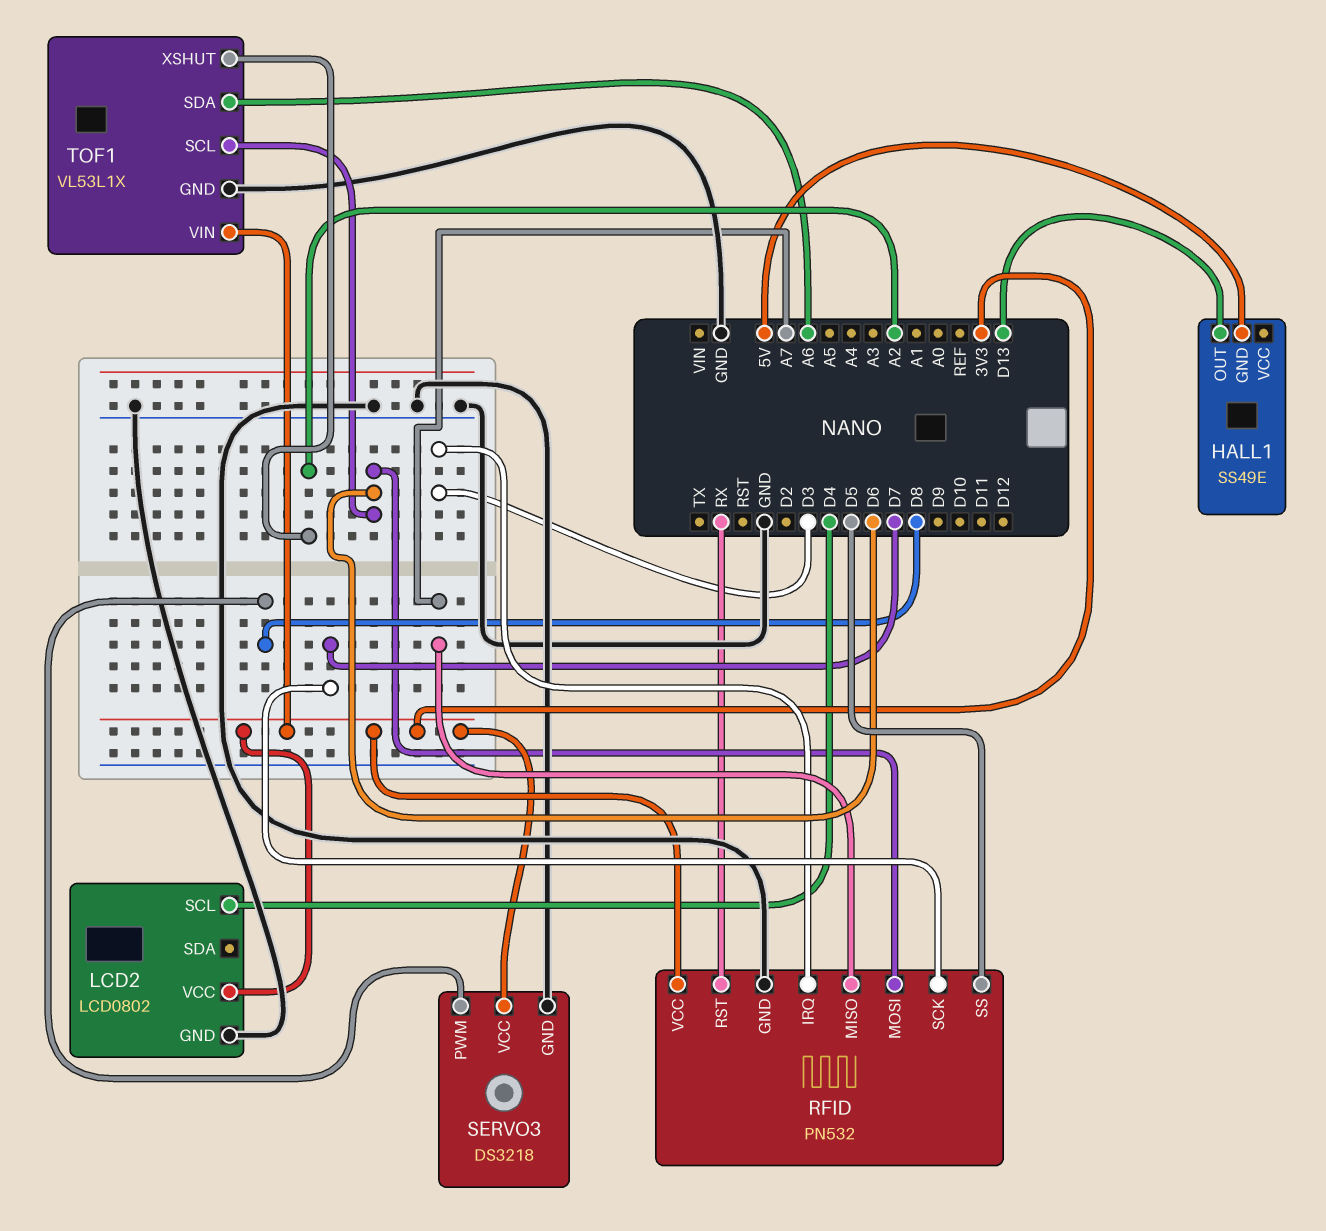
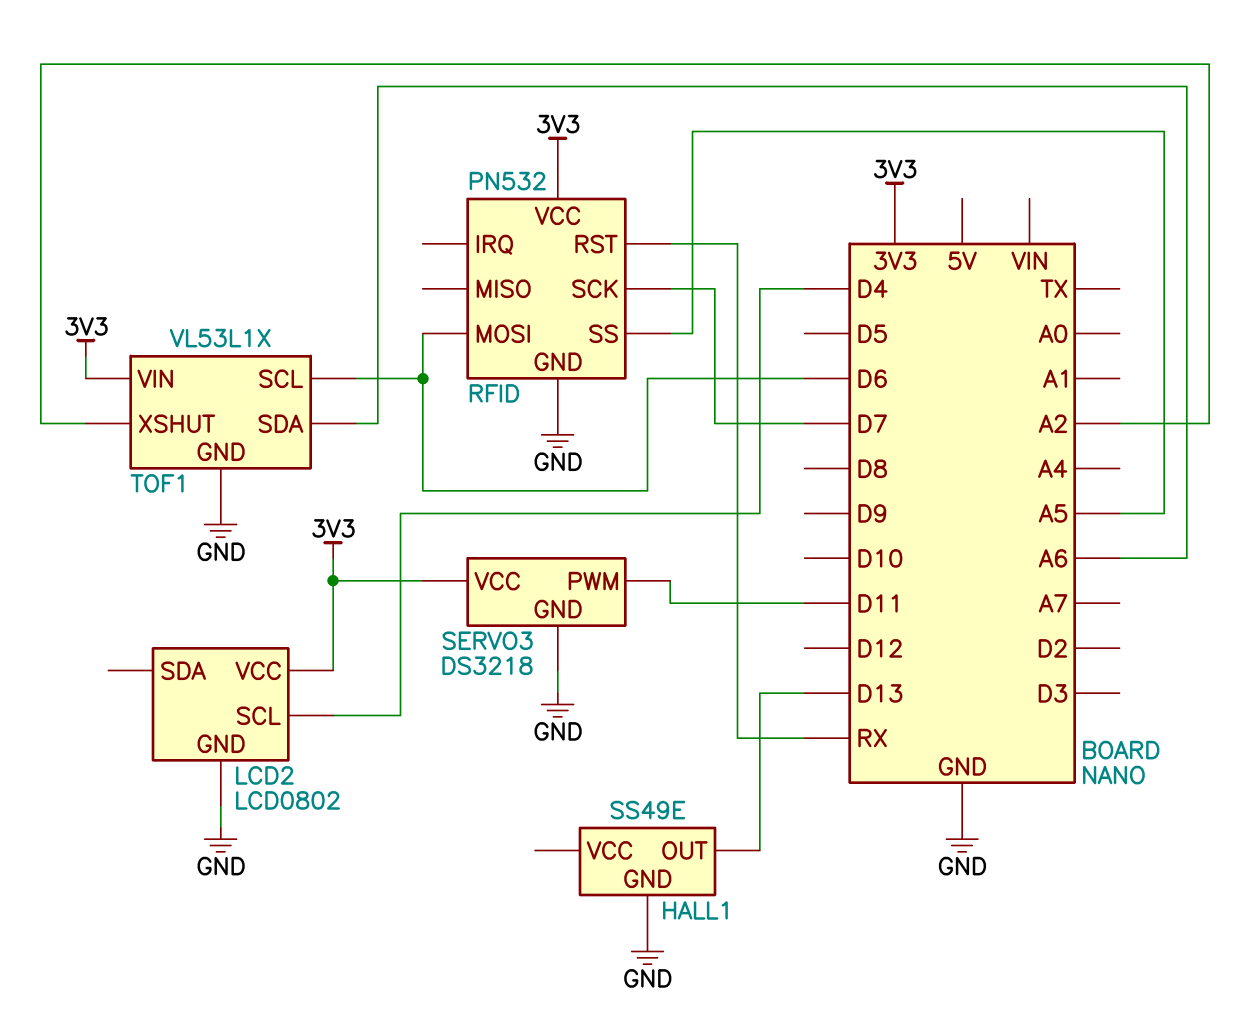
HALL1 pin GND: 5V -> GND
RFID pin IRQ: D3 -> none
RFID pin MISO: A7 -> none
RFID pin SS: D5 -> A5
SERVO3 pin PWM: D8 -> D11

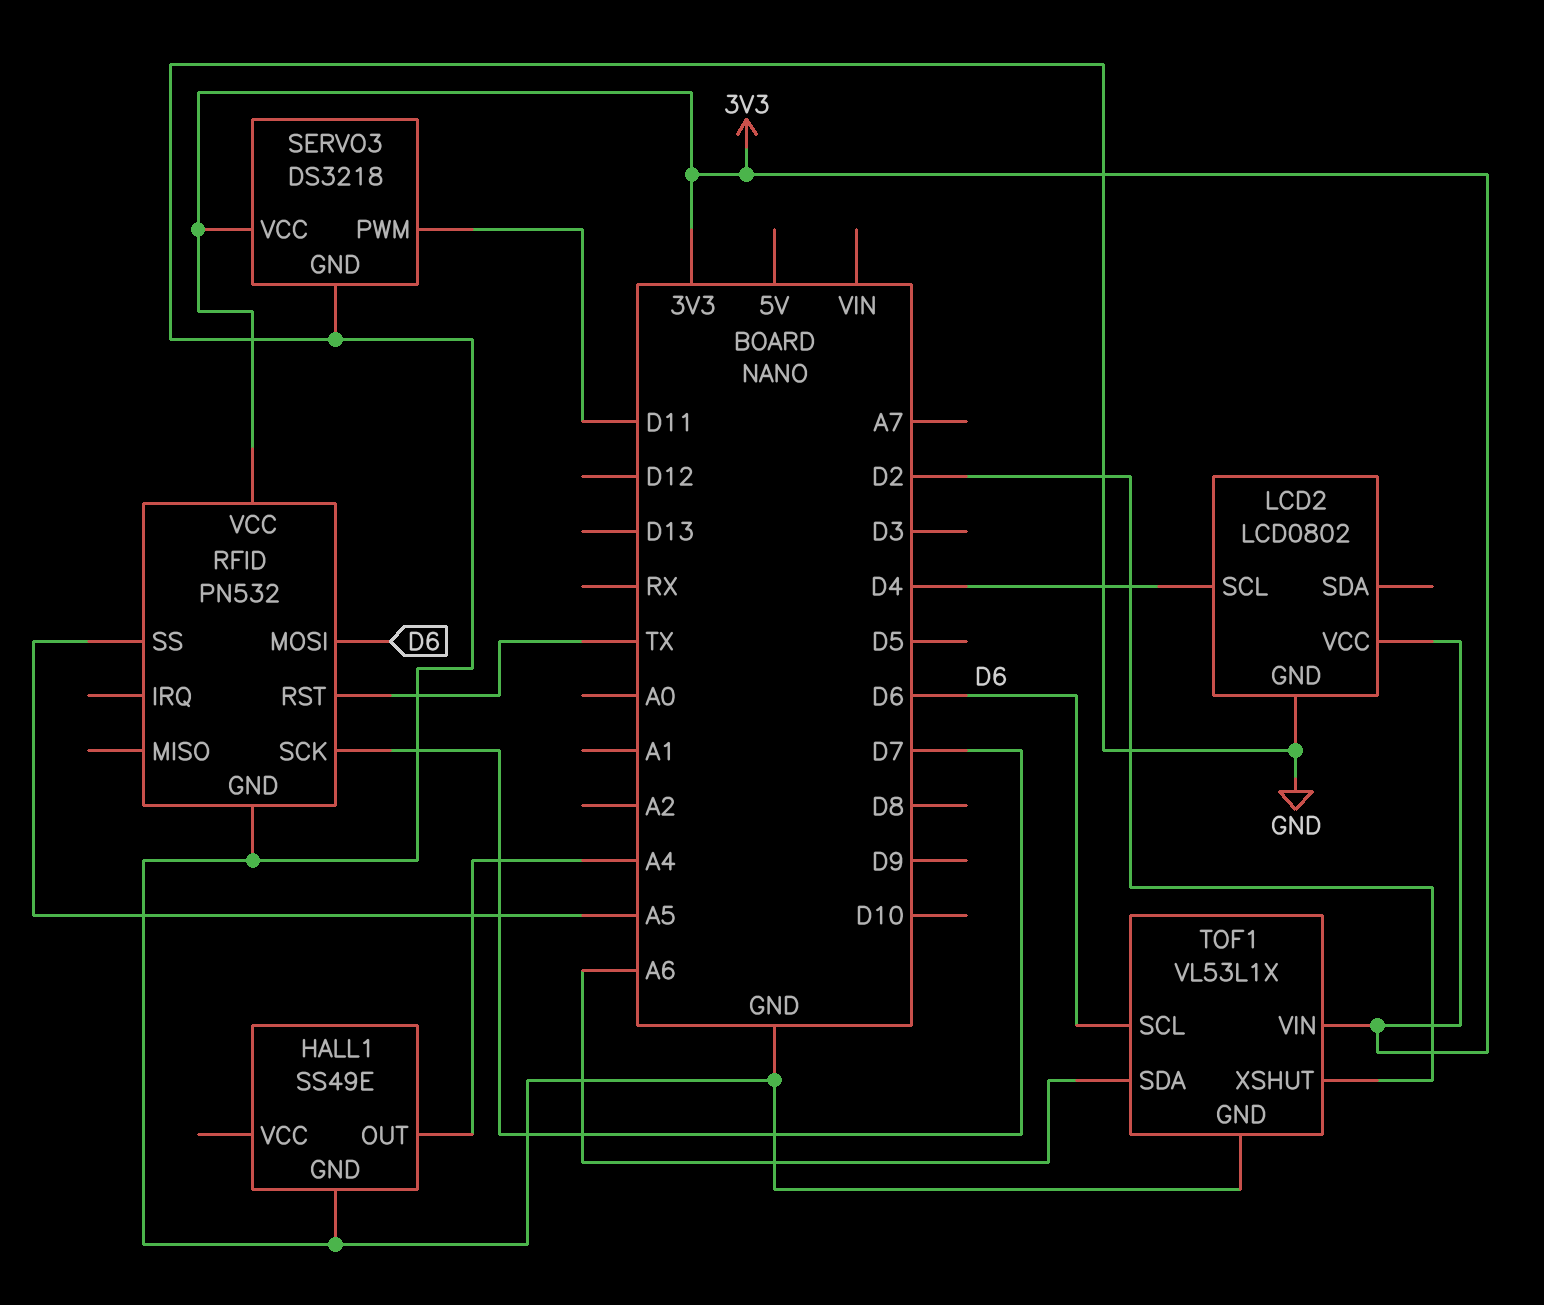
HALL1 pin OUT: D13 -> A4
RFID pin RST: RX -> TX
TOF1 pin XSHUT: A2 -> D2

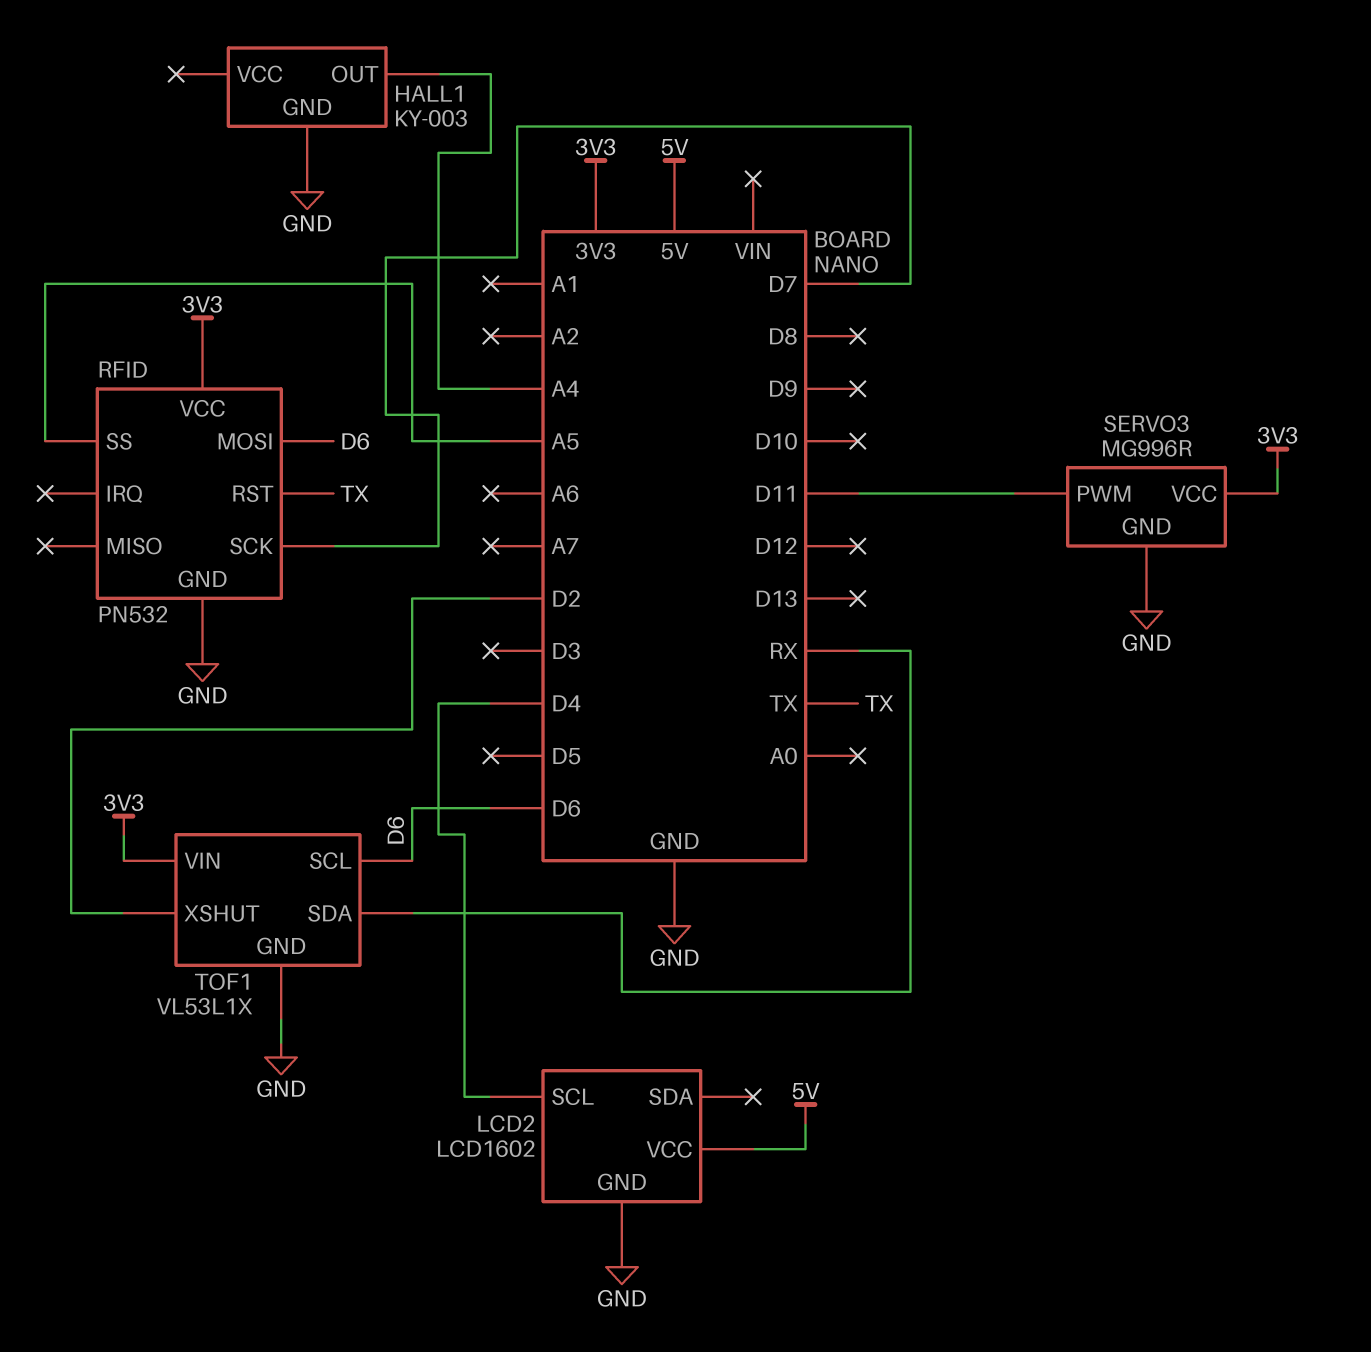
HALL1: SS49E -> KY-003
LCD2: LCD0802 -> LCD1602
LCD2 pin VCC: 3V3 -> 5V
SERVO3: DS3218 -> MG996R
TOF1 pin SDA: A6 -> RX

